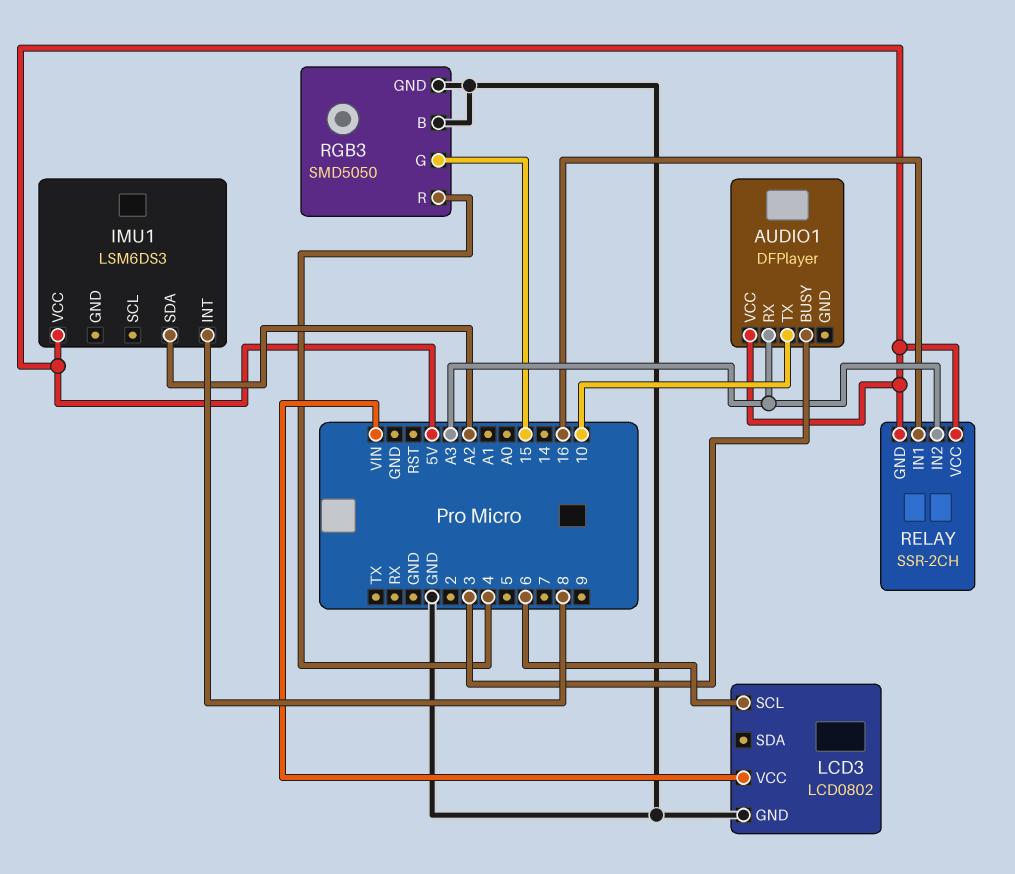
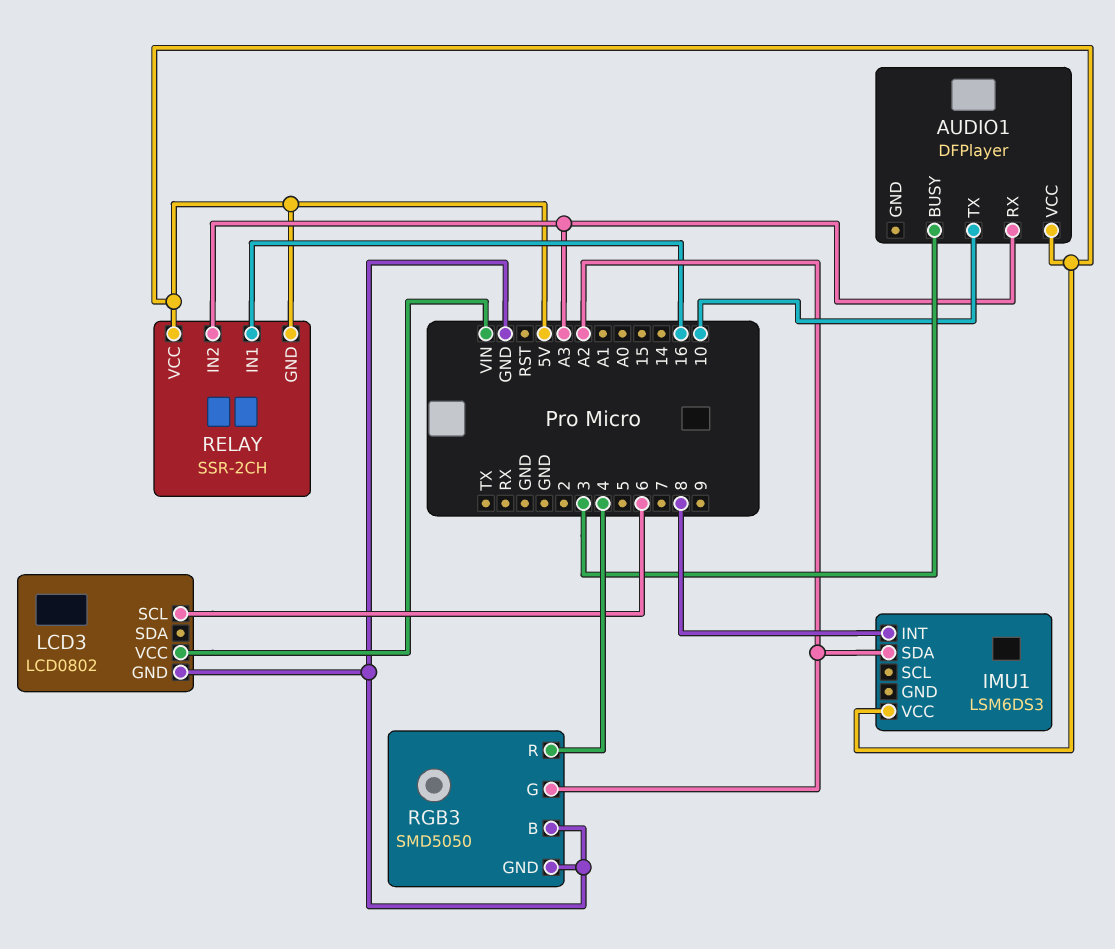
RGB3 pin G: 15 -> A2

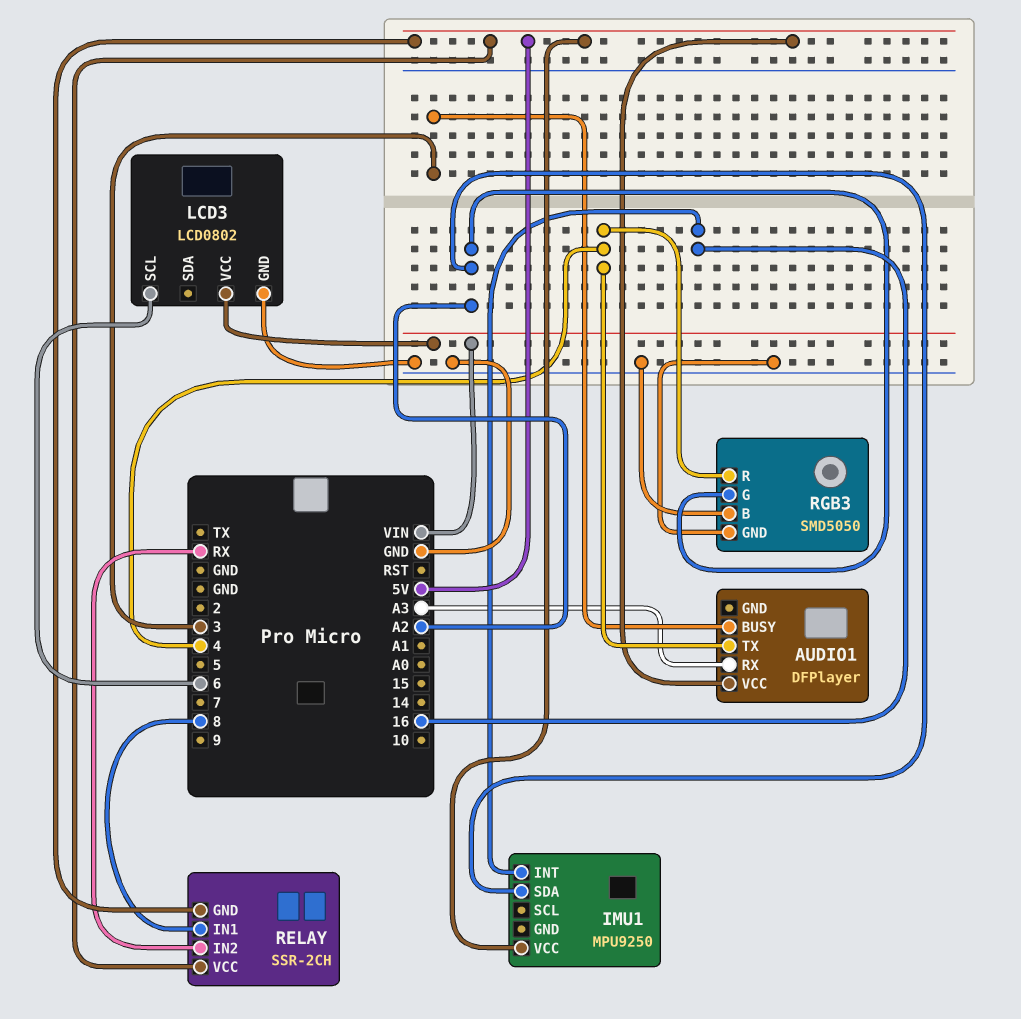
AUDIO1 pin TX: 10 -> 4
IMU1: LSM6DS3 -> MPU9250
IMU1 pin INT: 8 -> 16
RELAY pin IN1: 16 -> 8
RELAY pin IN2: A3 -> RX

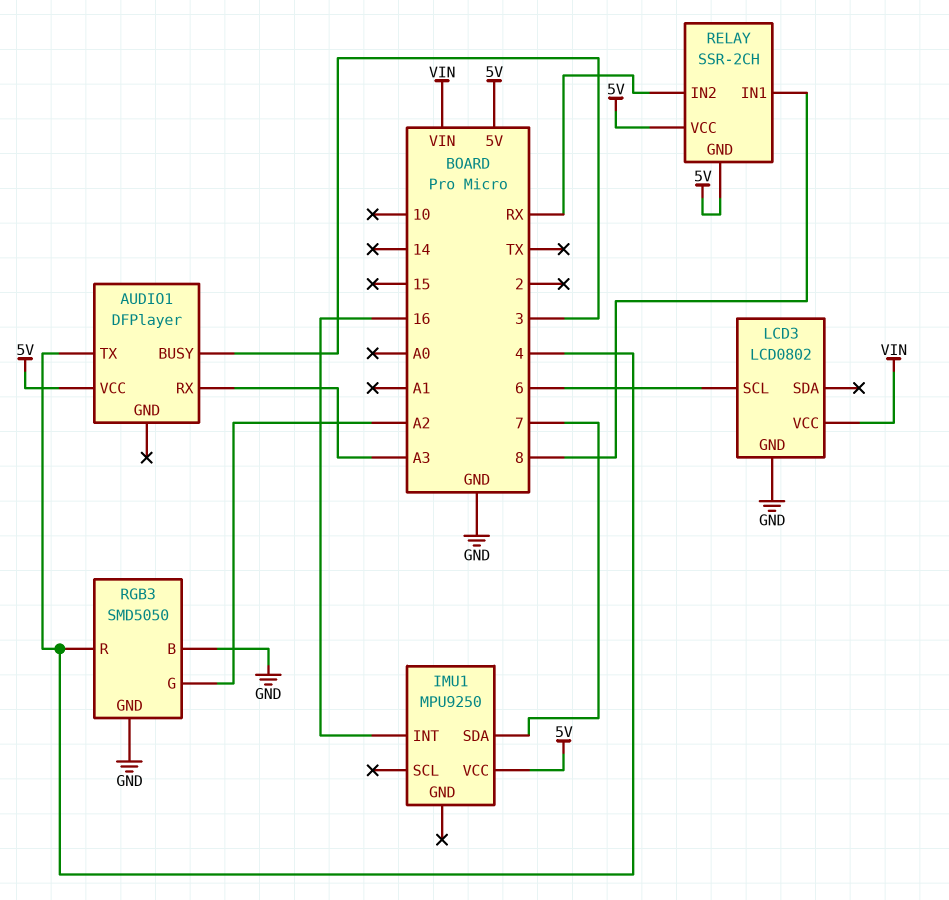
IMU1 pin SDA: A2 -> 7

